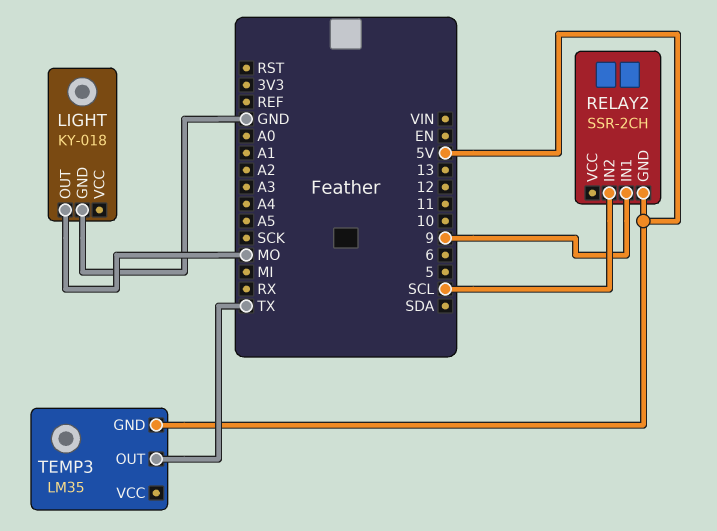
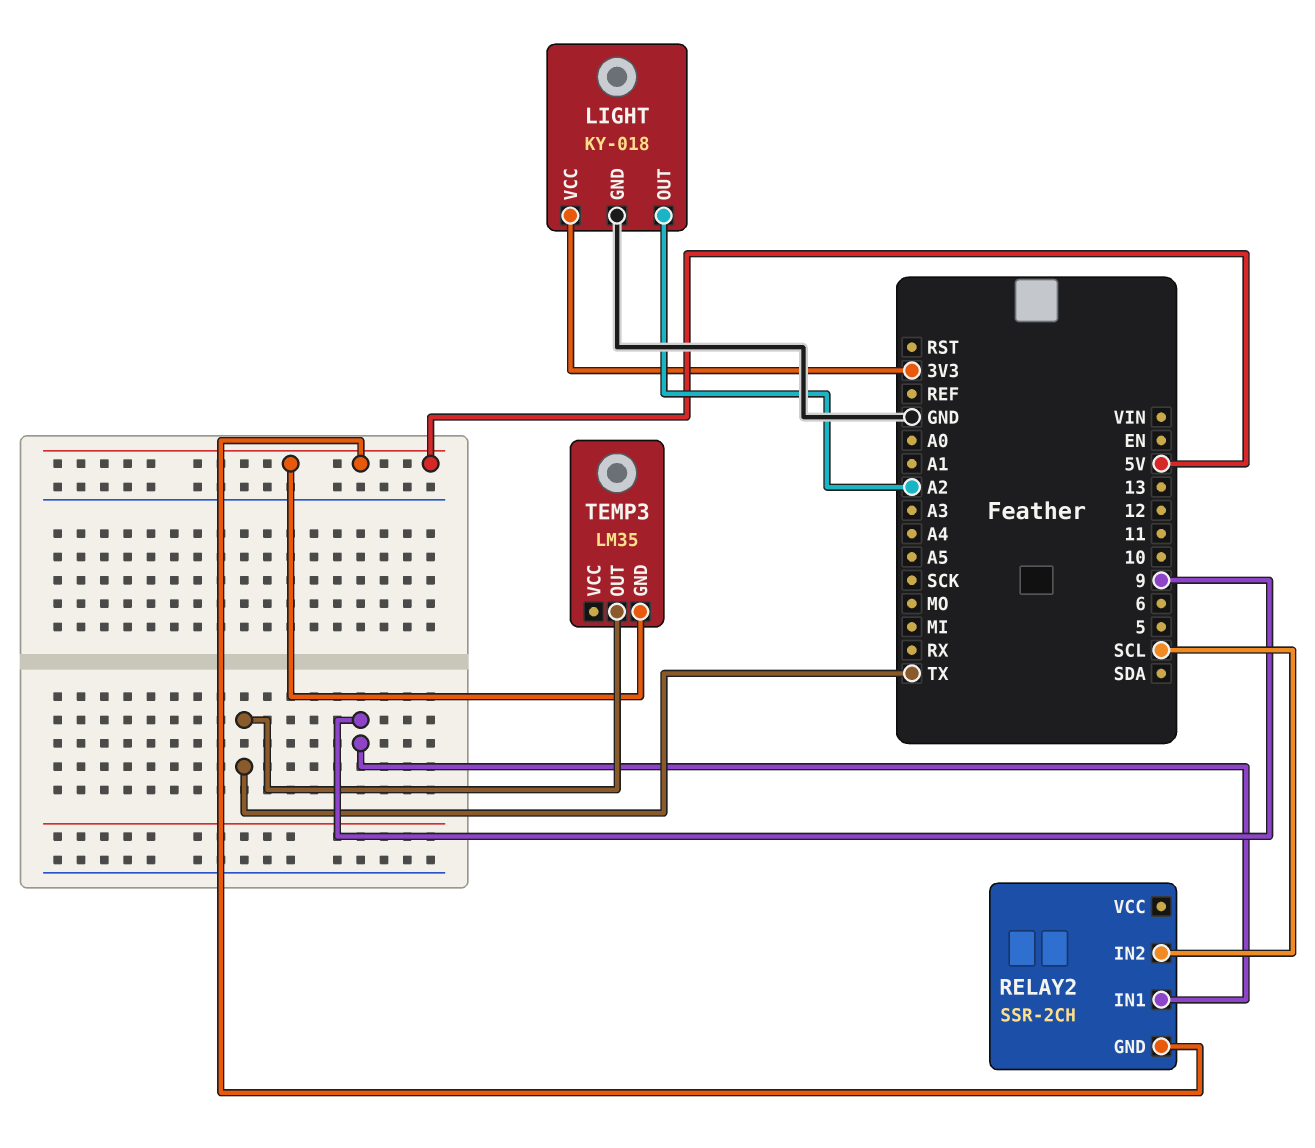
LIGHT pin OUT: MO -> A2
LIGHT pin VCC: none -> 3V3

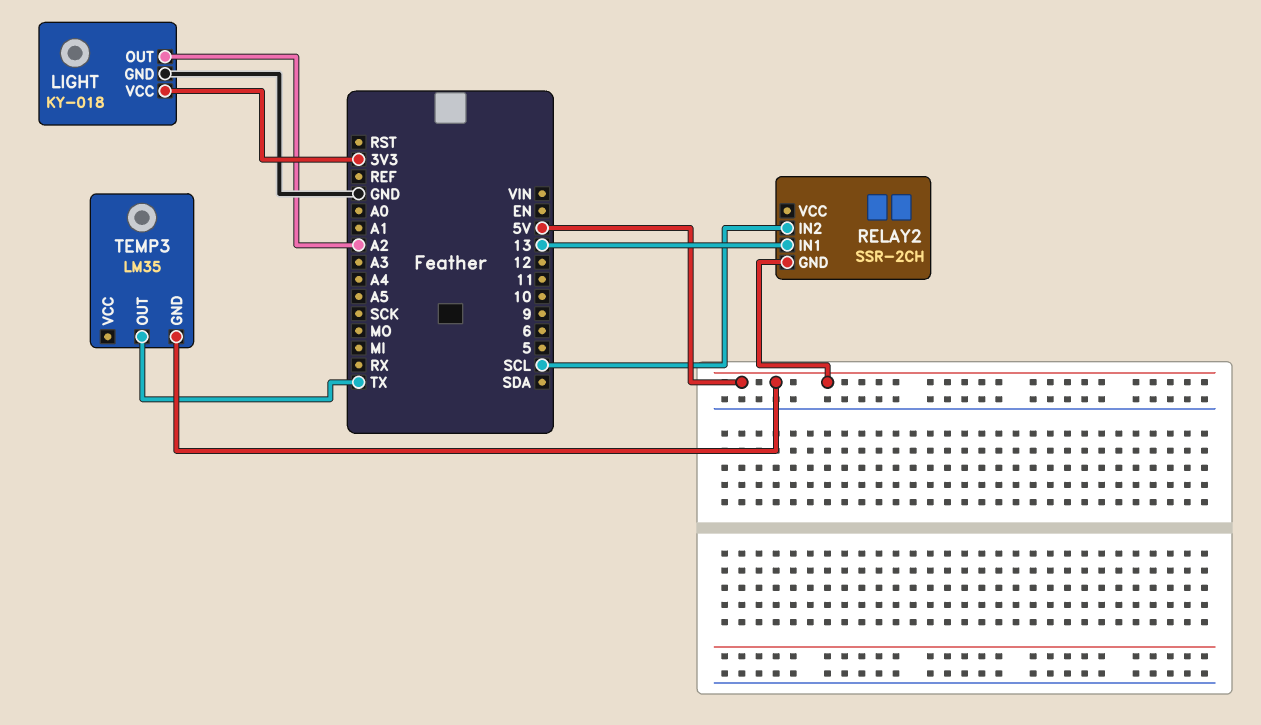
RELAY2 pin IN1: 9 -> 13

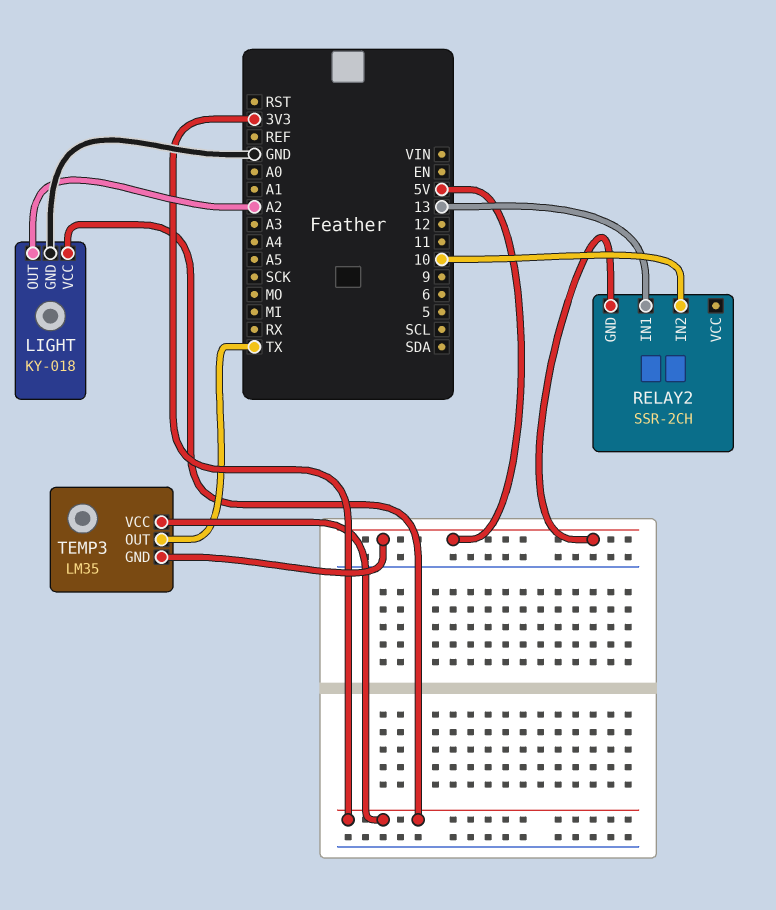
RELAY2 pin IN2: SCL -> 10
TEMP3 pin VCC: none -> 3V3

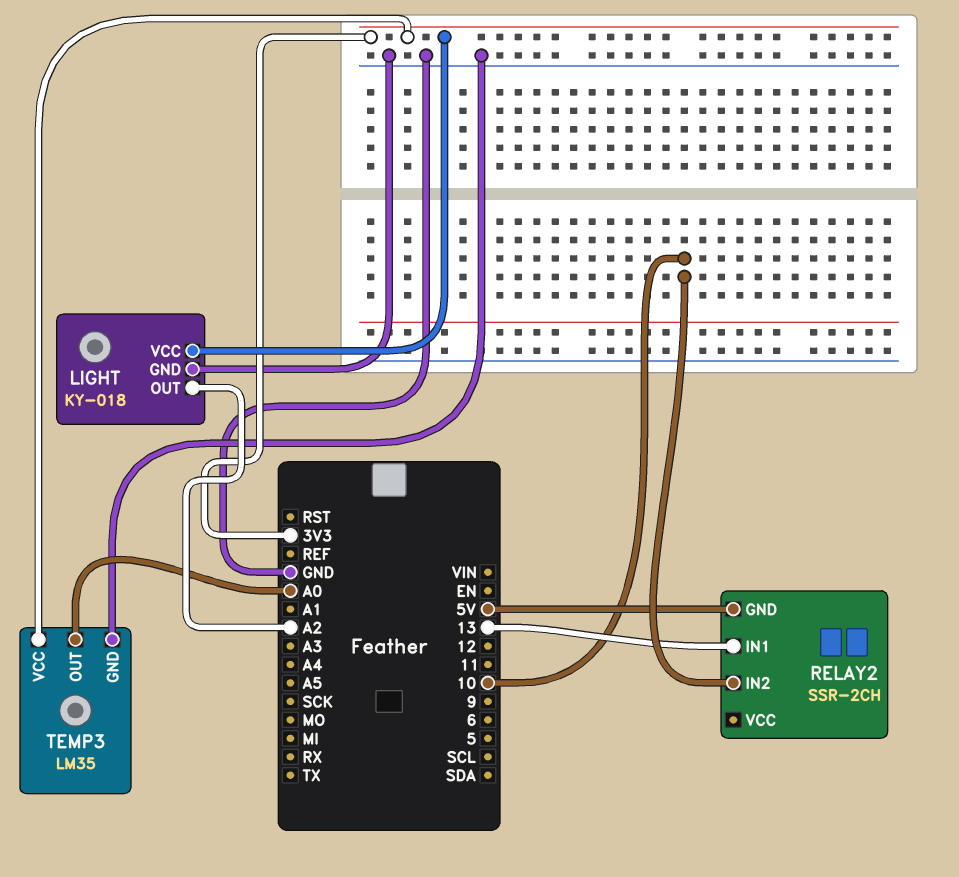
TEMP3 pin GND: 5V -> GND
TEMP3 pin OUT: TX -> A0

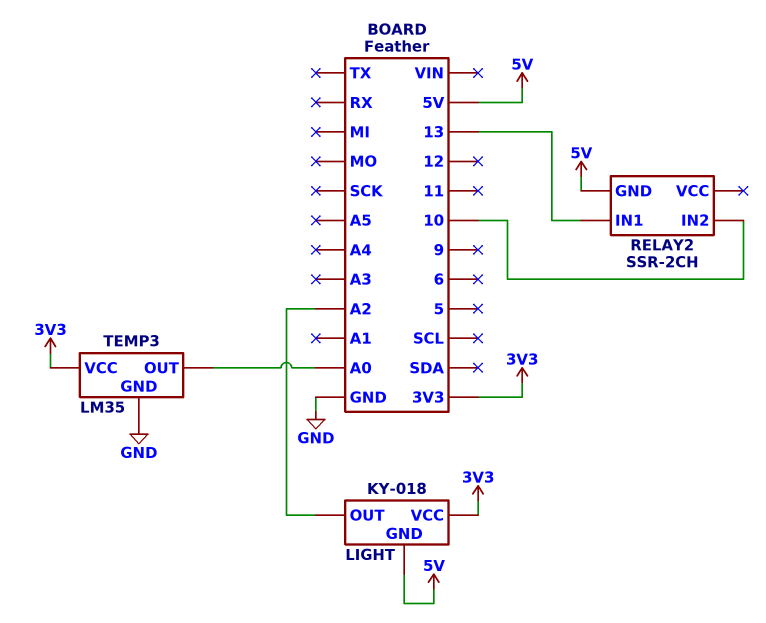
LIGHT pin GND: GND -> 5V

